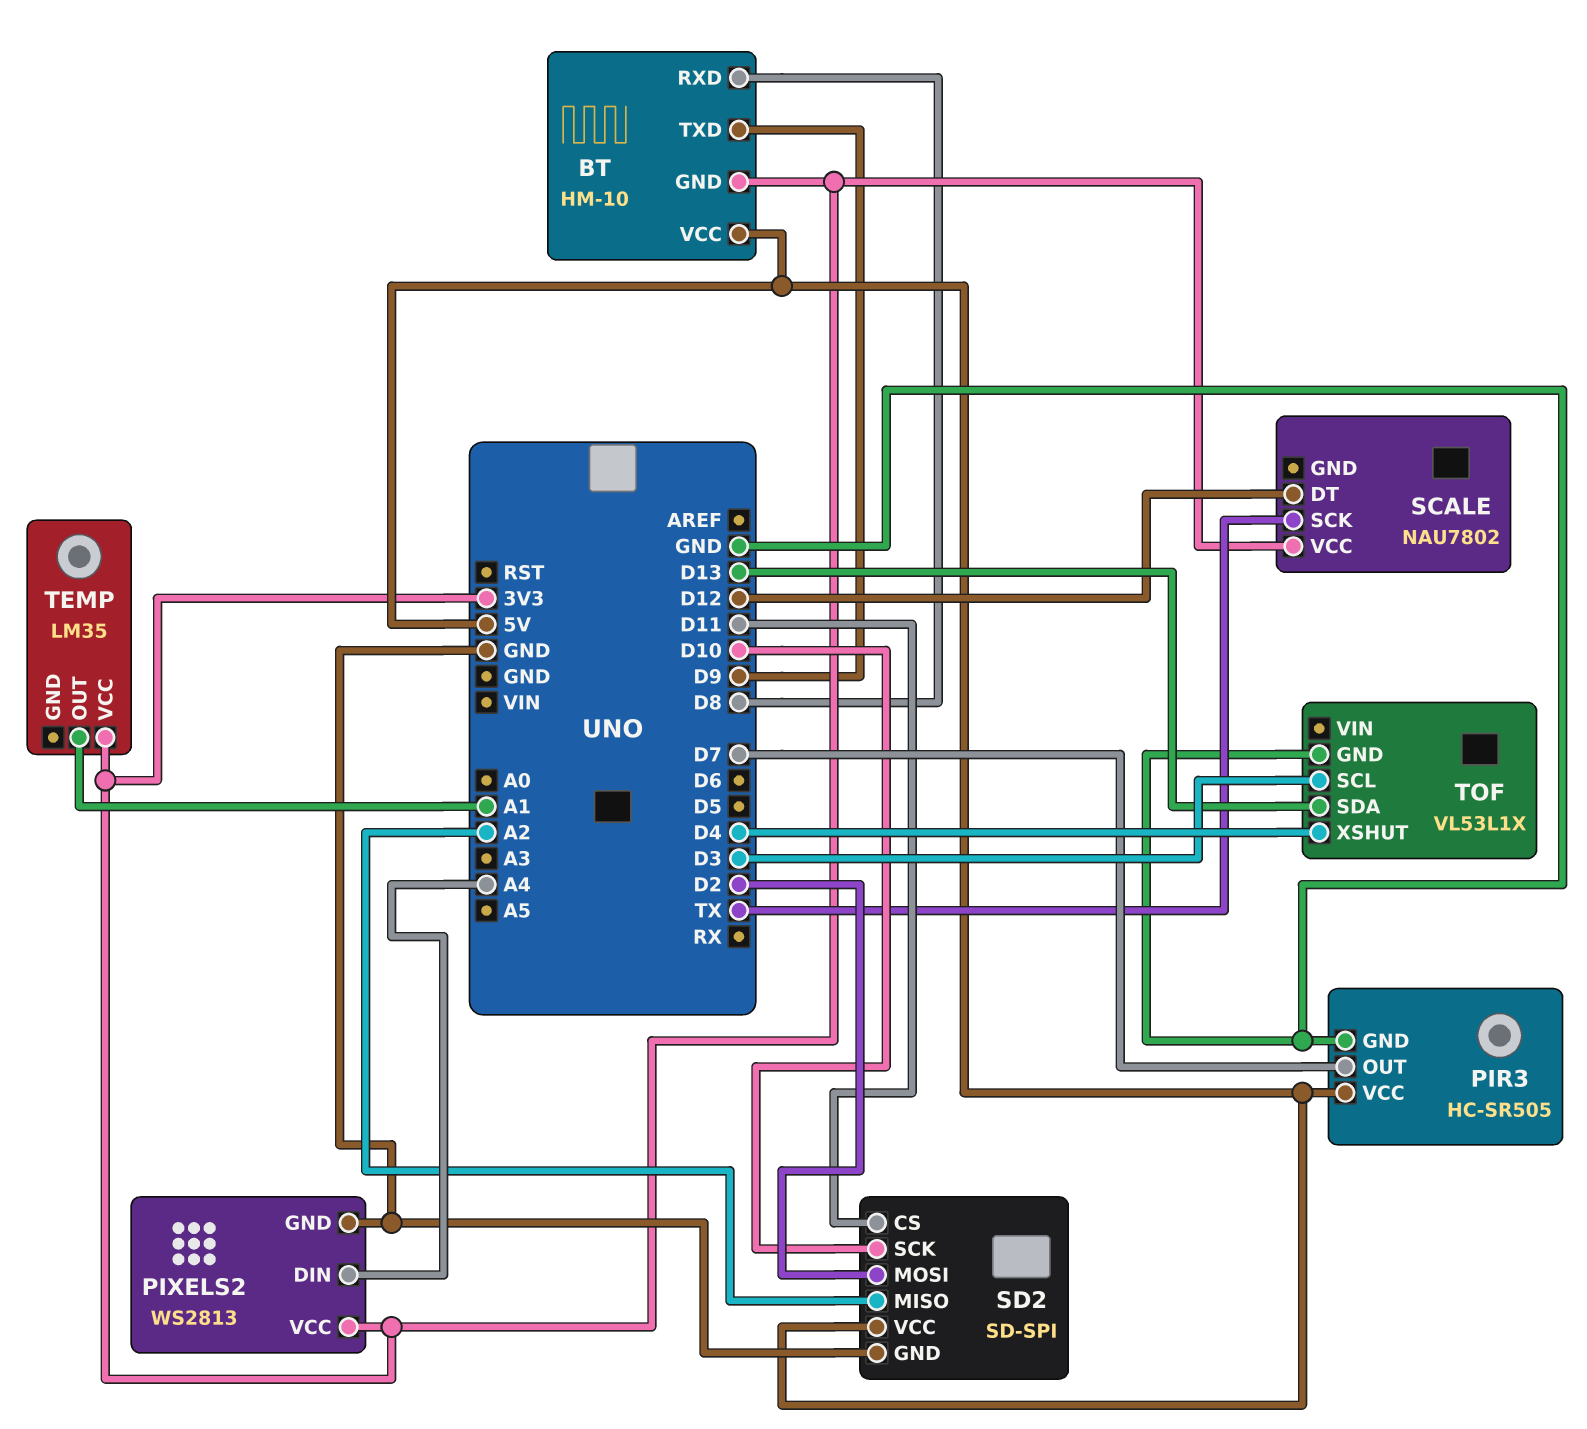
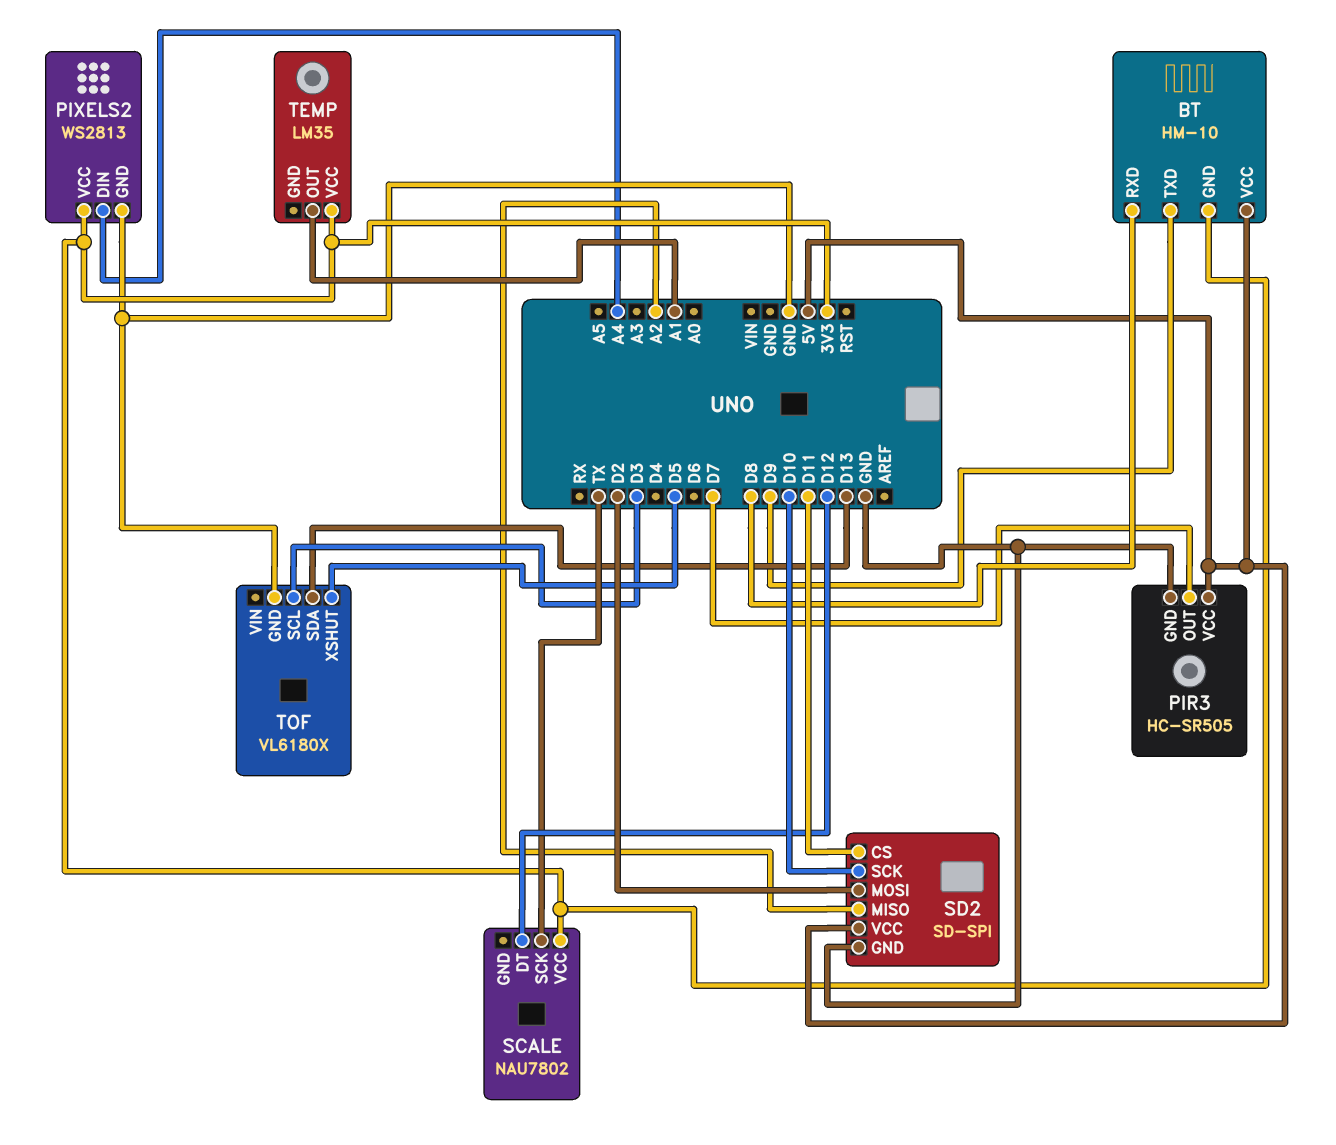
TOF: VL53L1X -> VL6180X
TOF pin XSHUT: D4 -> D5

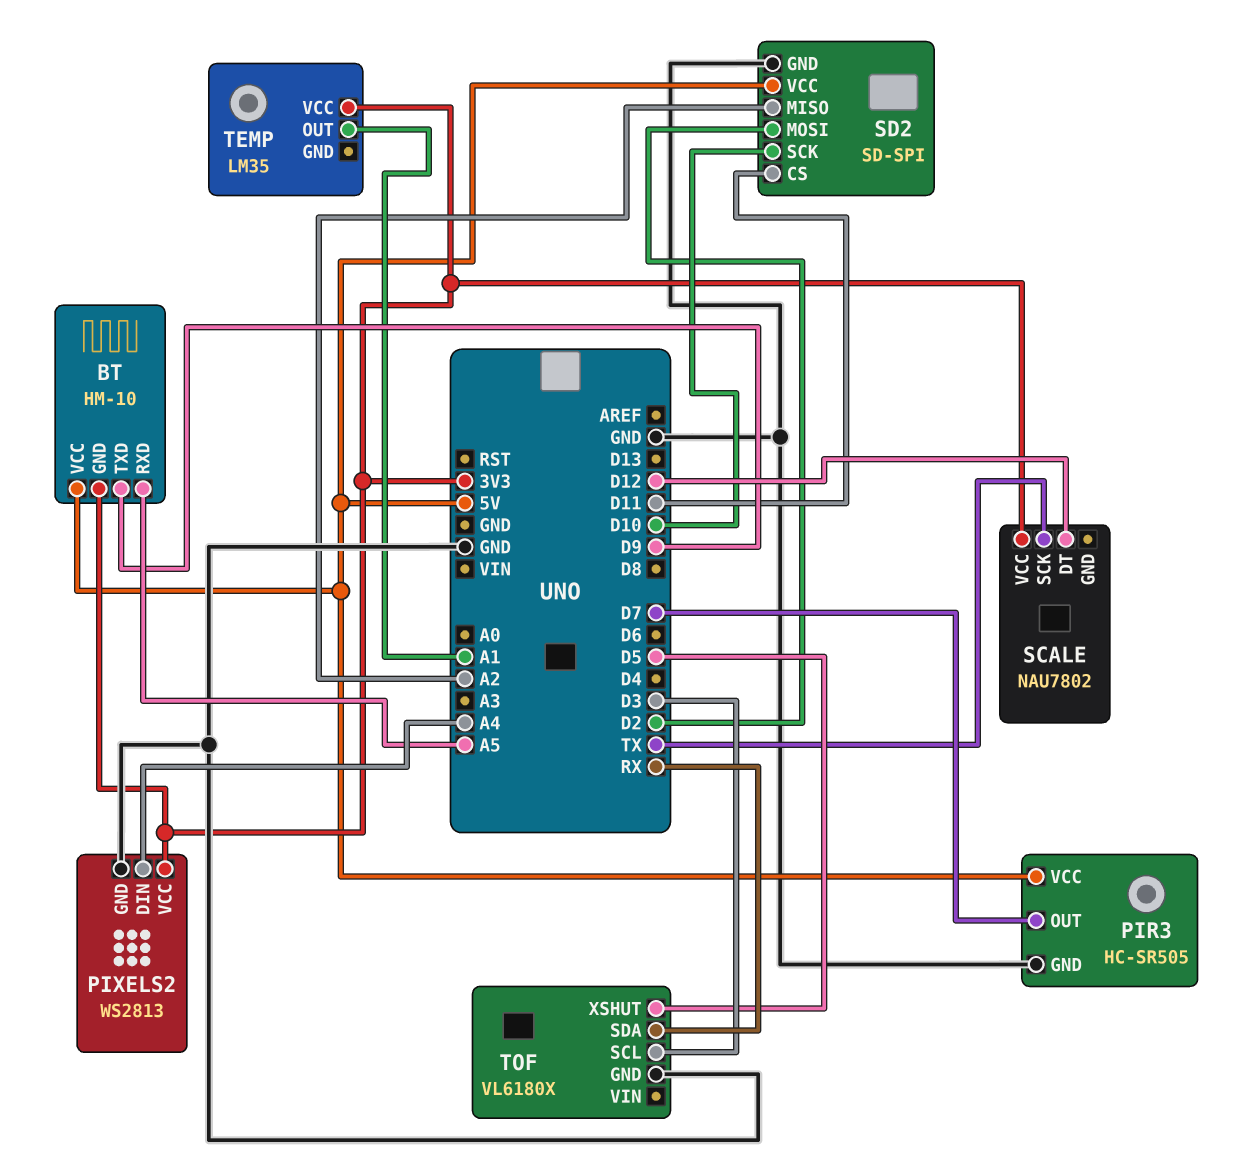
BT pin RXD: D8 -> A5
TOF pin SDA: D13 -> RX

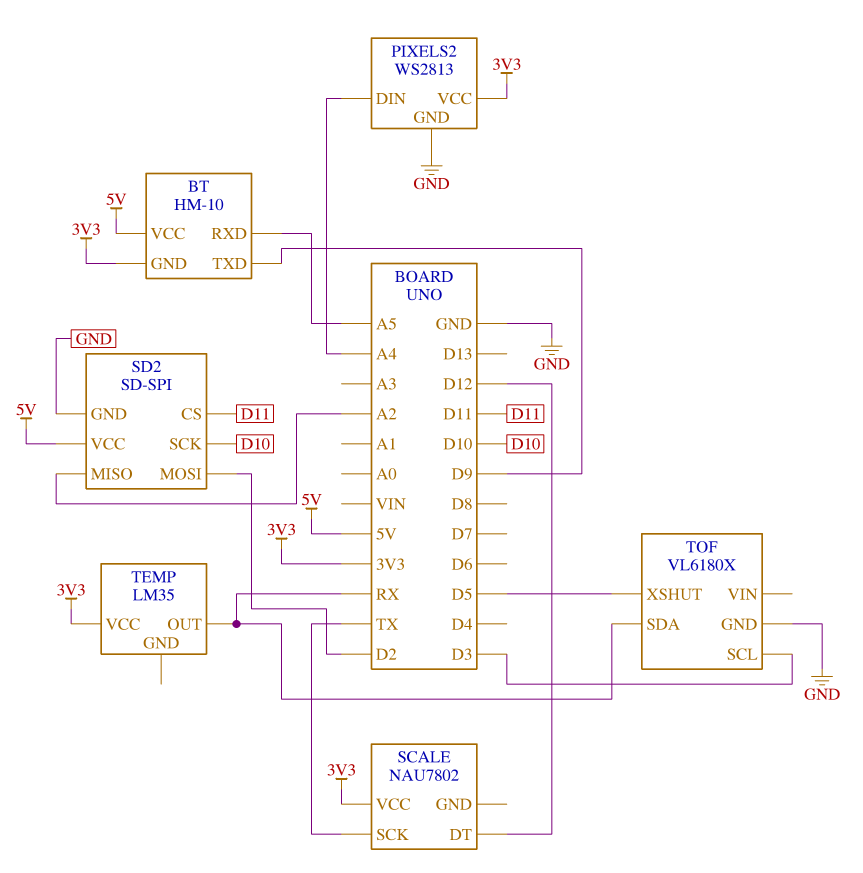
PIR3: HC-SR505 -> none
PIR3 pin GND: GND -> none
PIR3 pin OUT: D7 -> none
PIR3 pin VCC: 5V -> none
TEMP pin OUT: A1 -> RX

